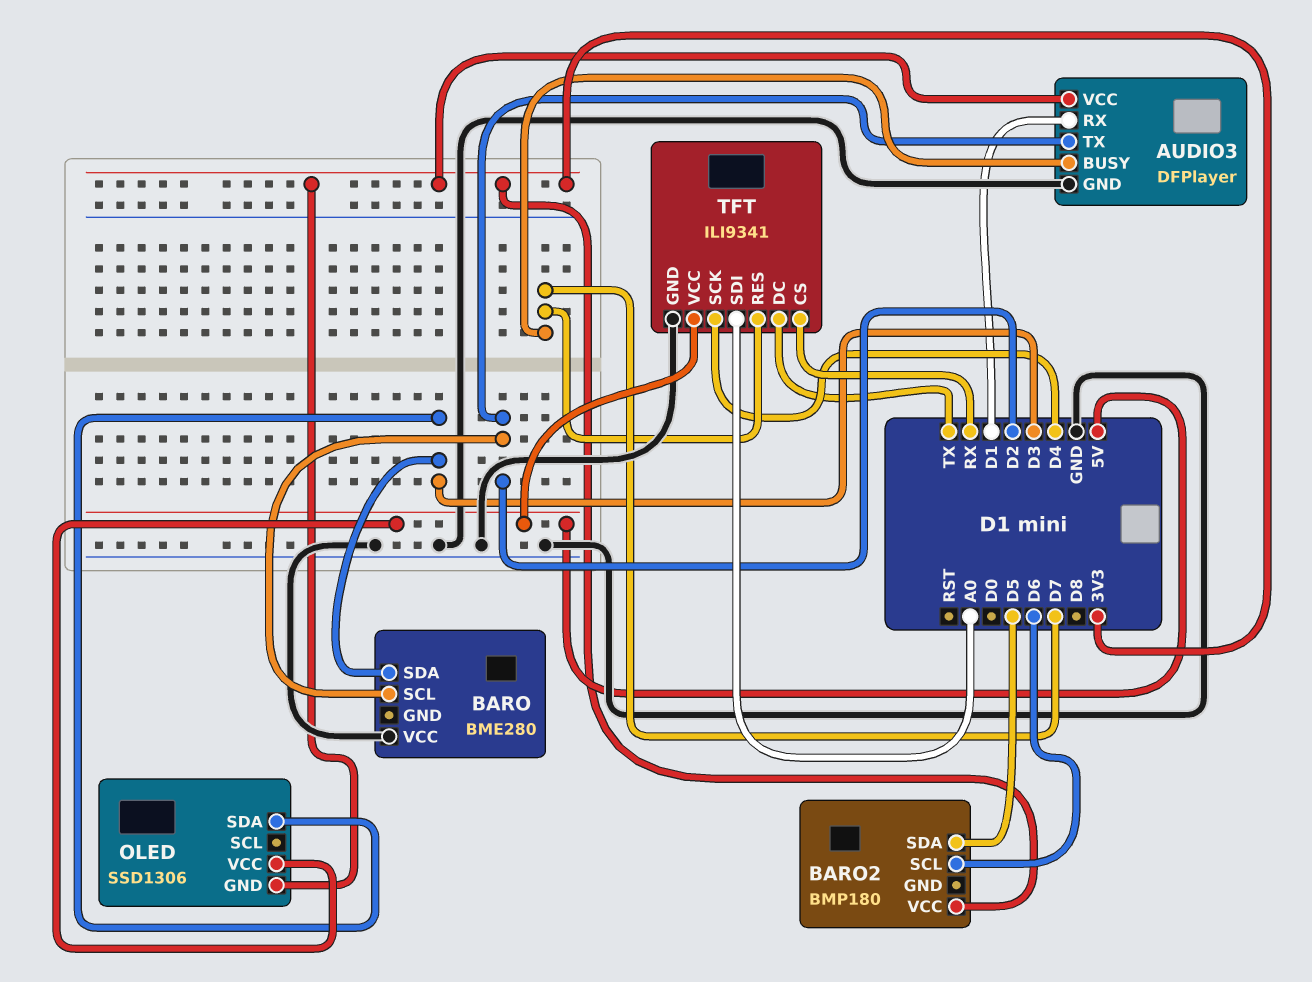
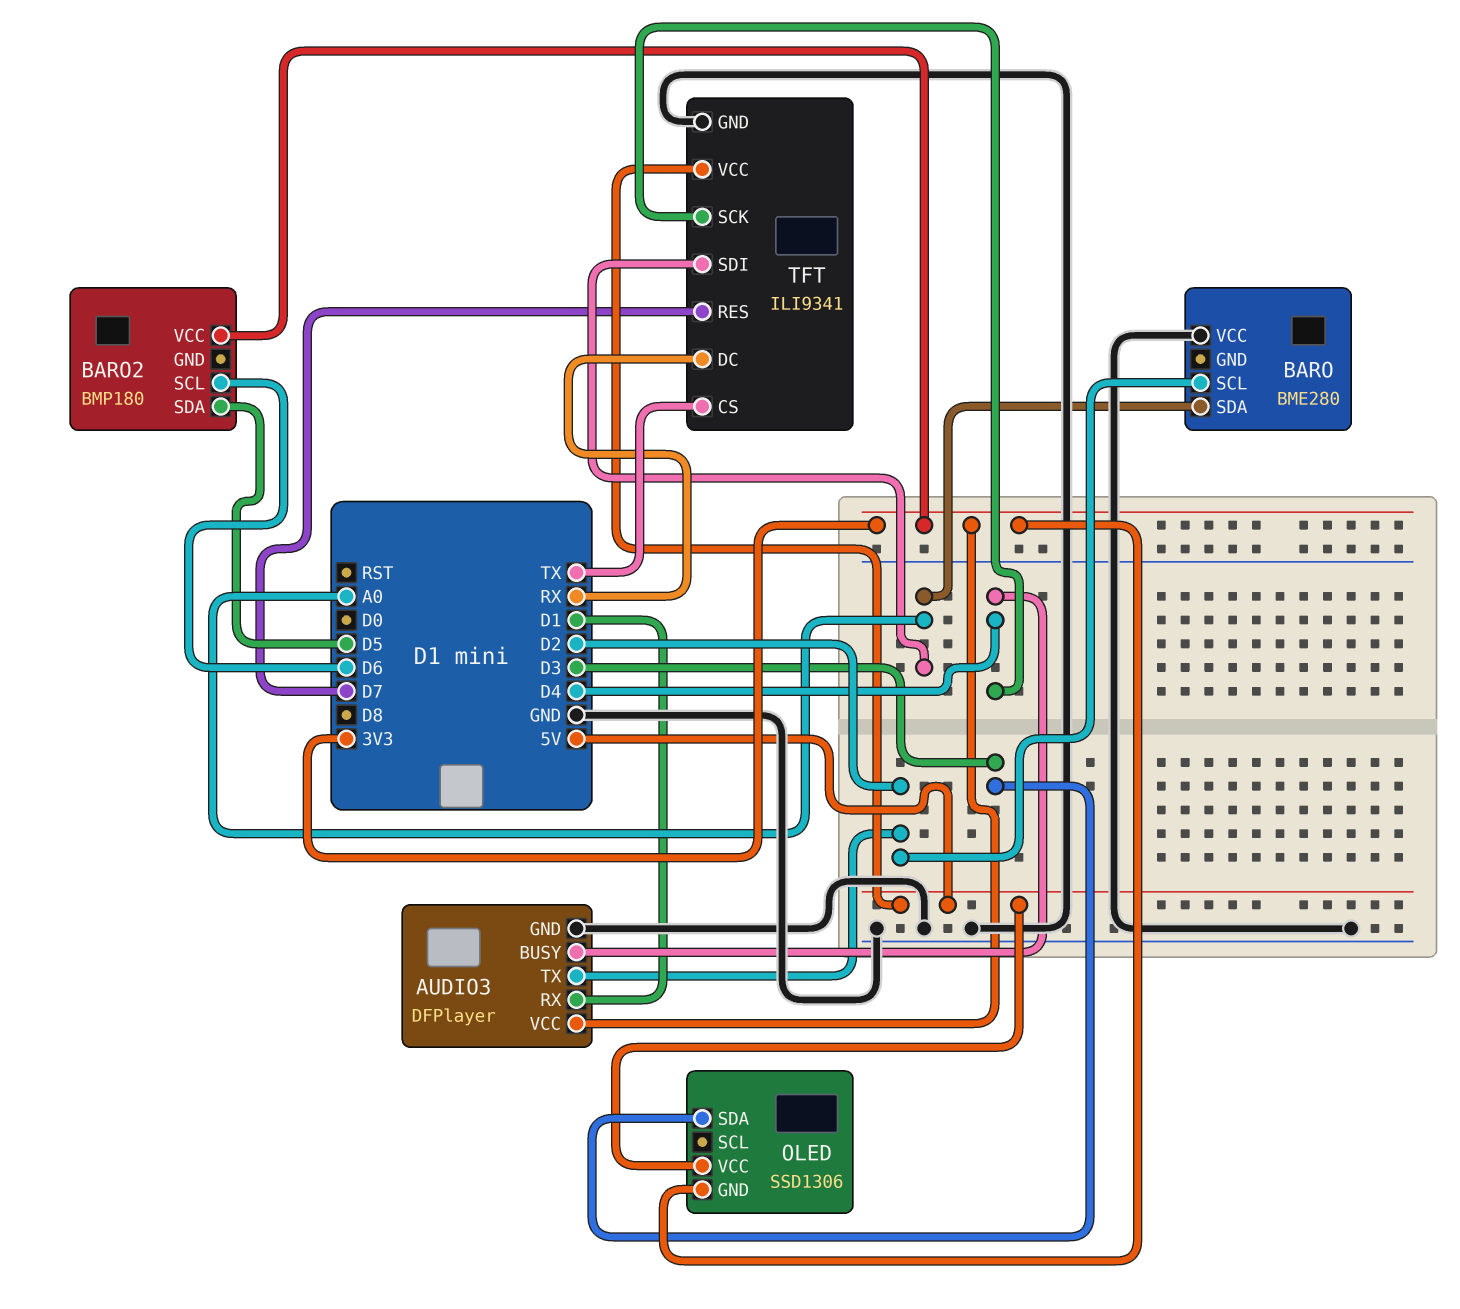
AUDIO3 pin BUSY: D7 -> D4
BARO pin SDA: D3 -> A0
TFT pin CS: RX -> TX
TFT pin DC: TX -> RX

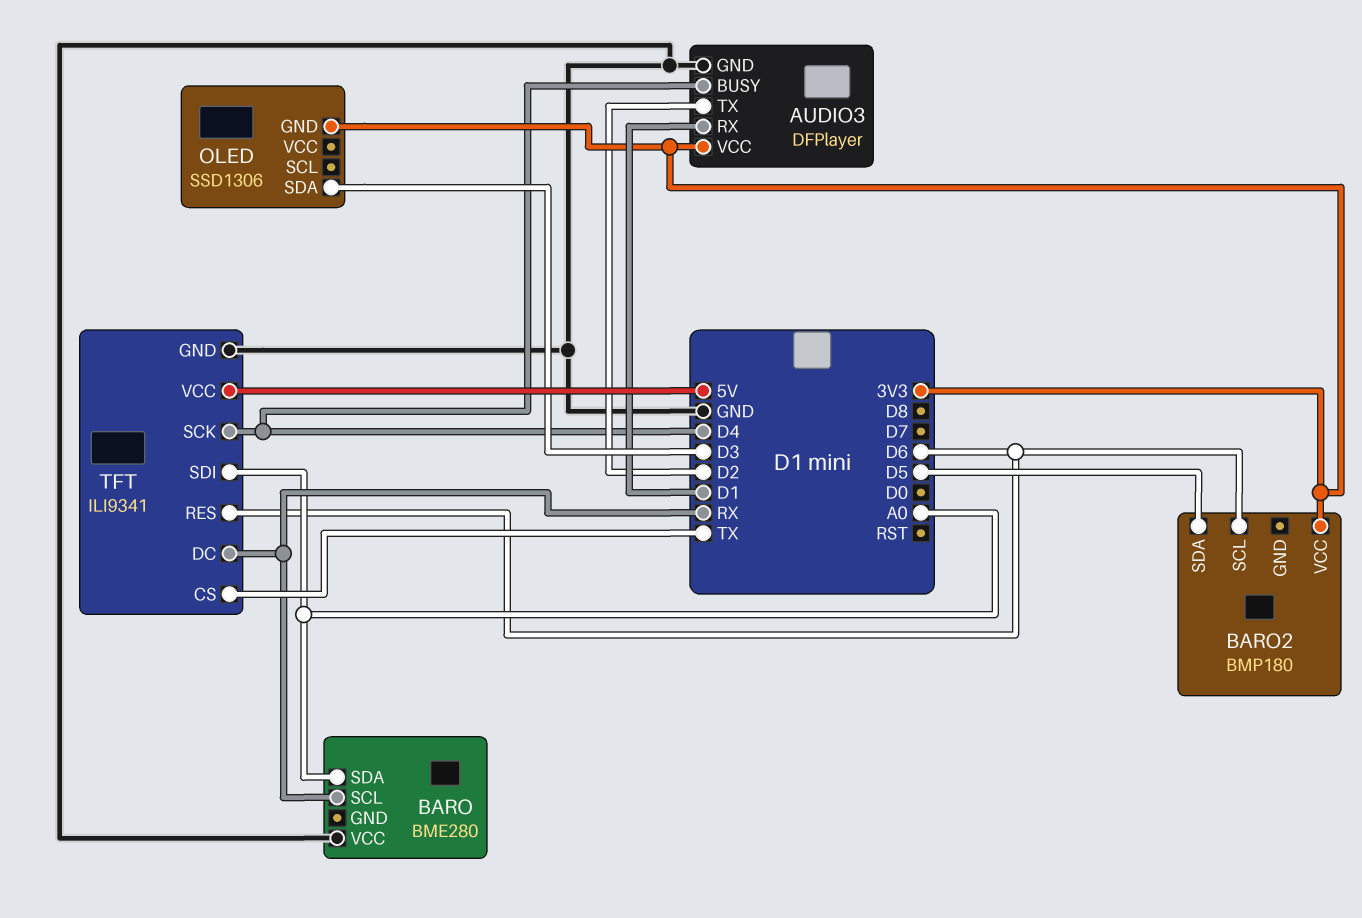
BARO pin SCL: D2 -> RX
OLED pin VCC: 5V -> none
TFT pin RES: D7 -> D6

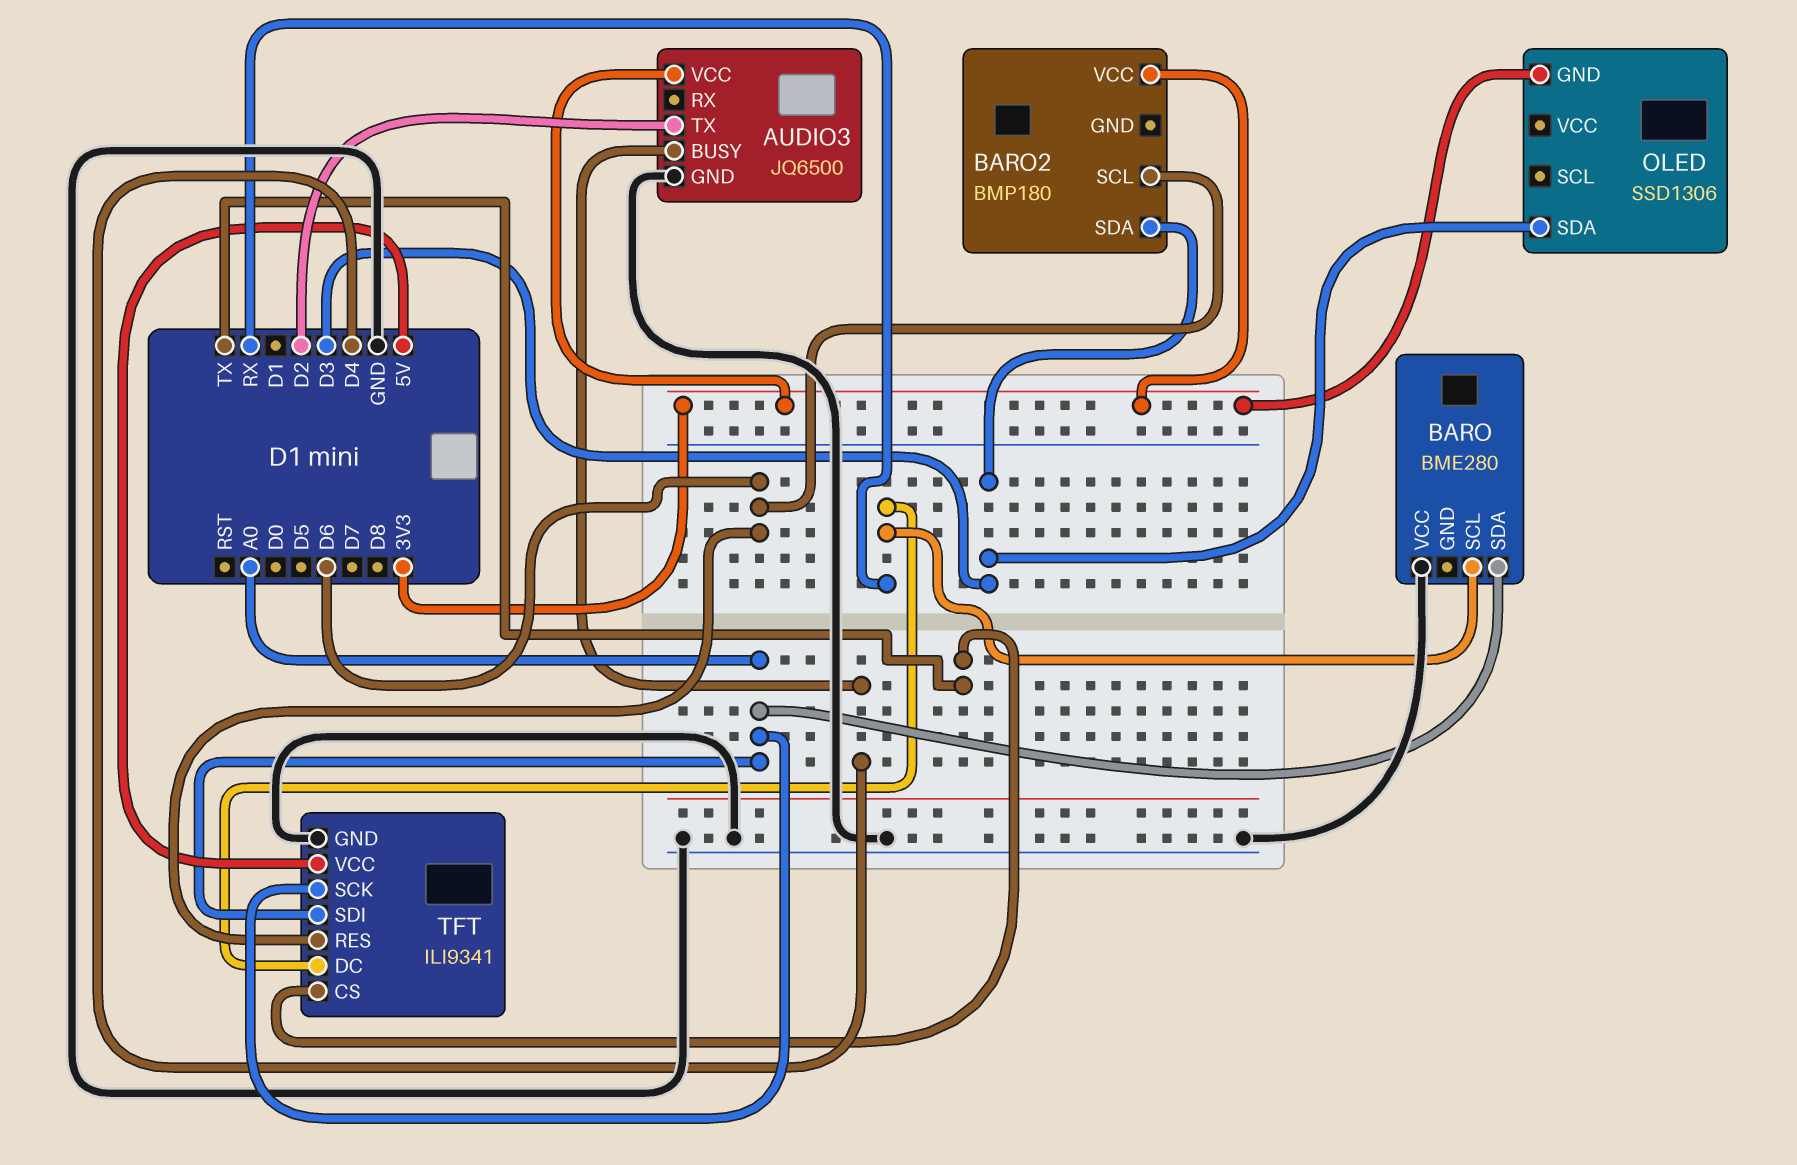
AUDIO3: DFPlayer -> JQ6500
AUDIO3 pin RX: D1 -> none
BARO2 pin SDA: D5 -> D3
TFT pin SCK: D4 -> A0

